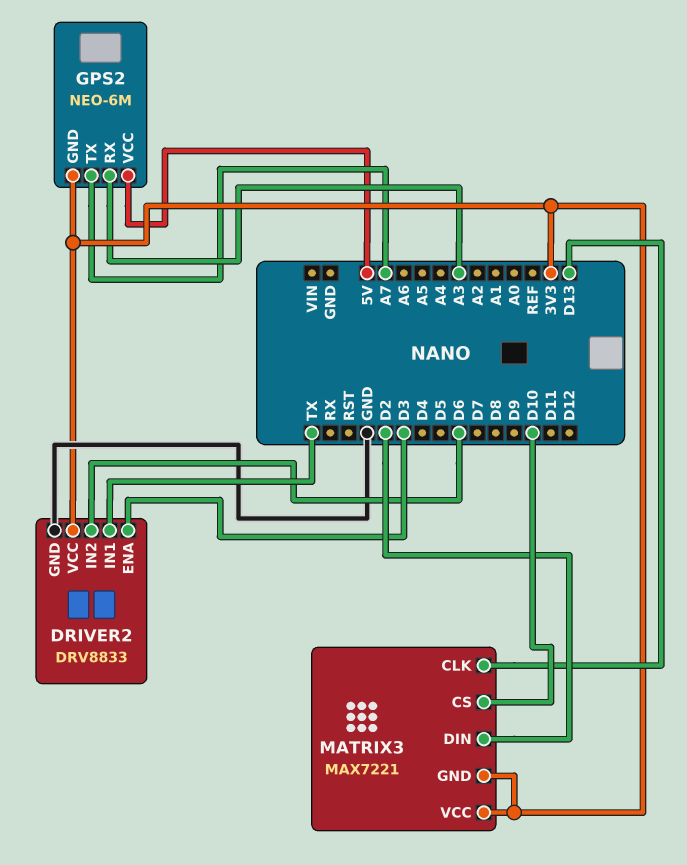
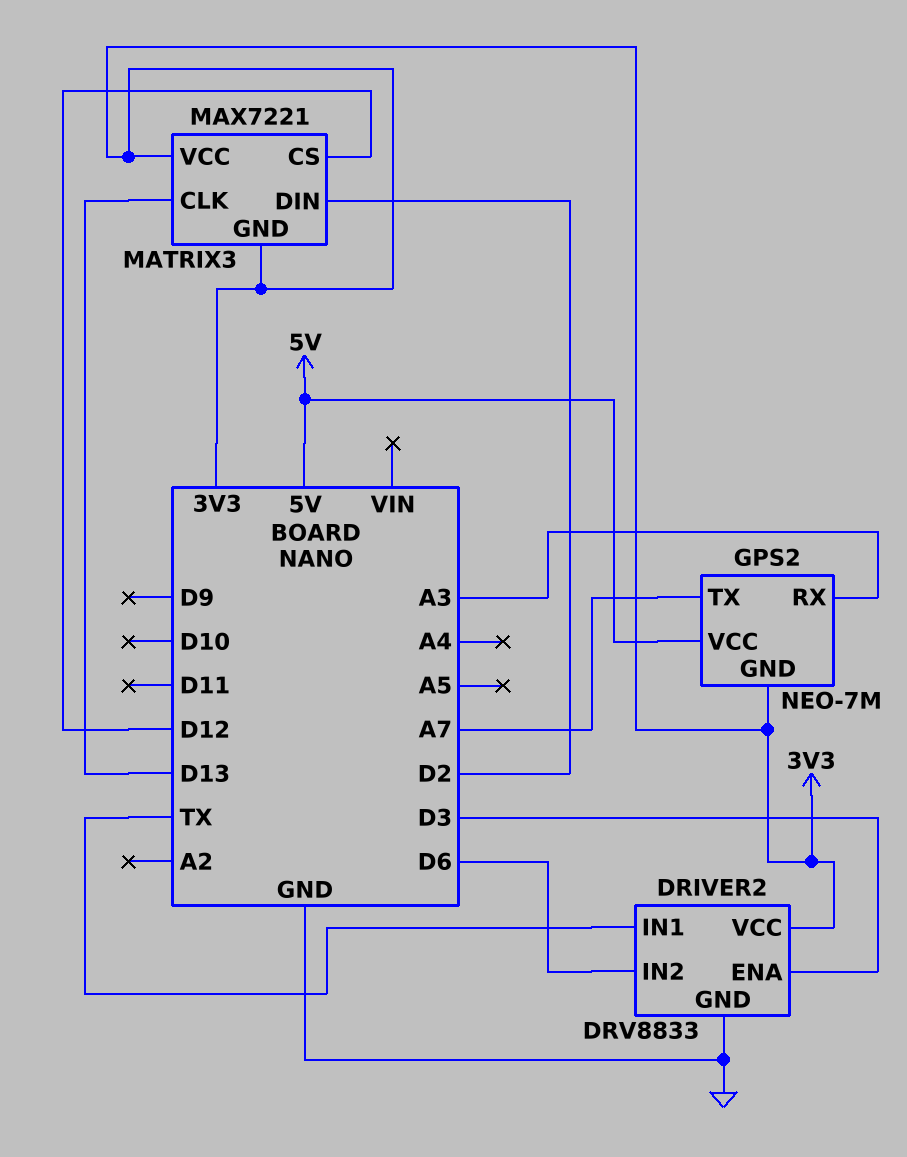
GPS2: NEO-6M -> NEO-7M
MATRIX3 pin CS: D10 -> D12

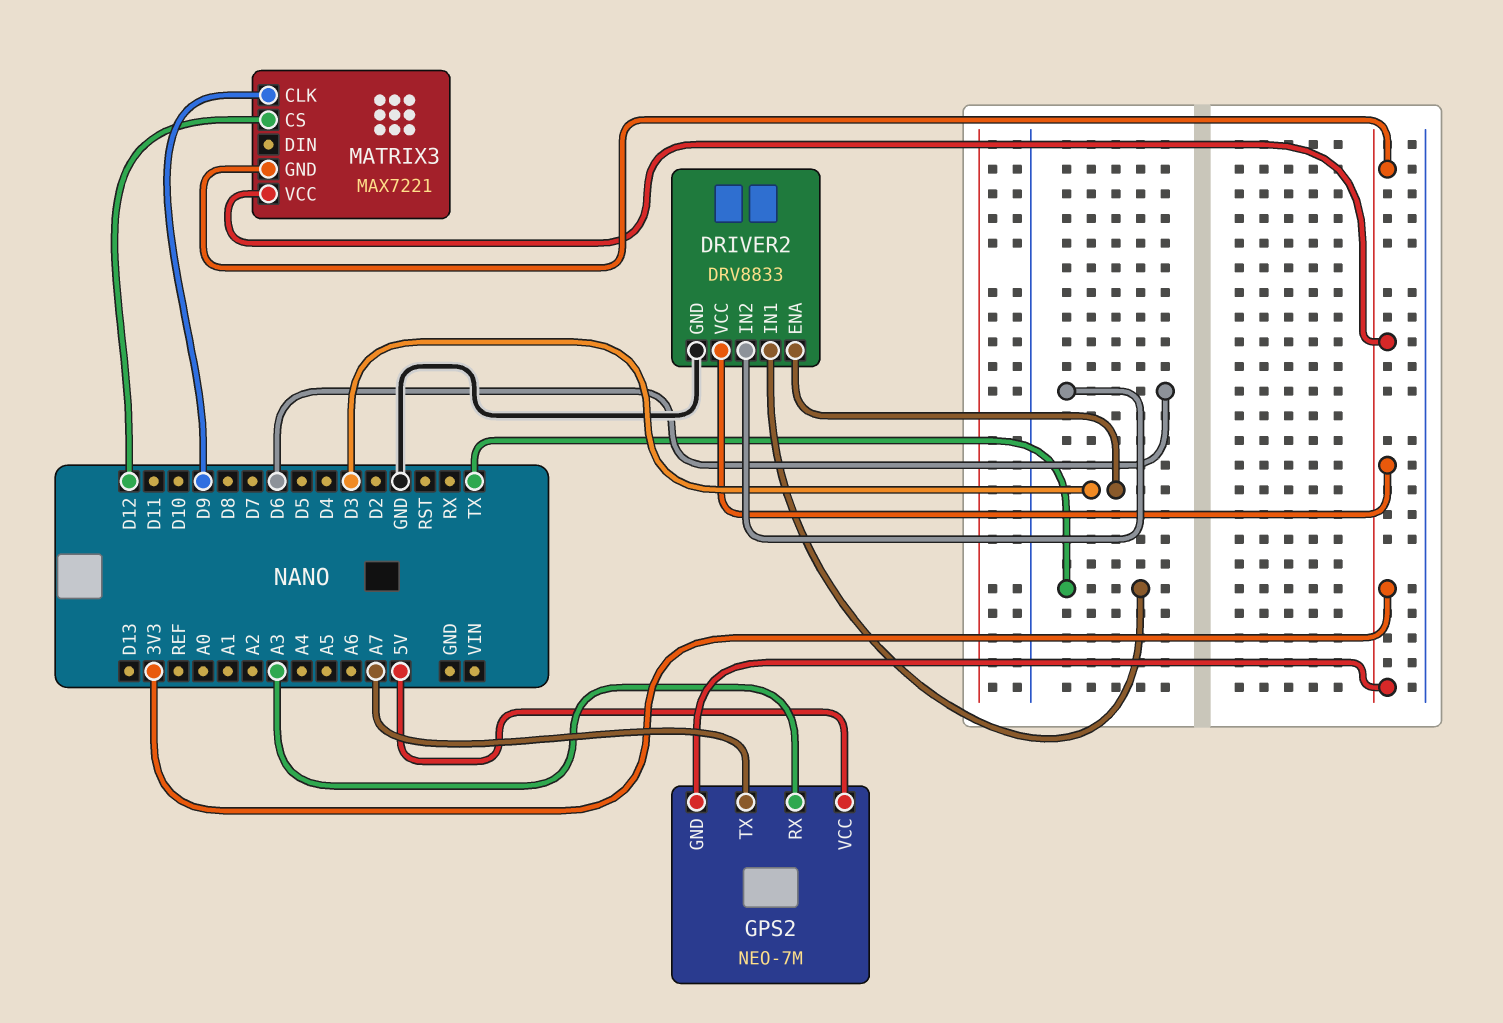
MATRIX3 pin CLK: D13 -> D9
MATRIX3 pin DIN: D2 -> none

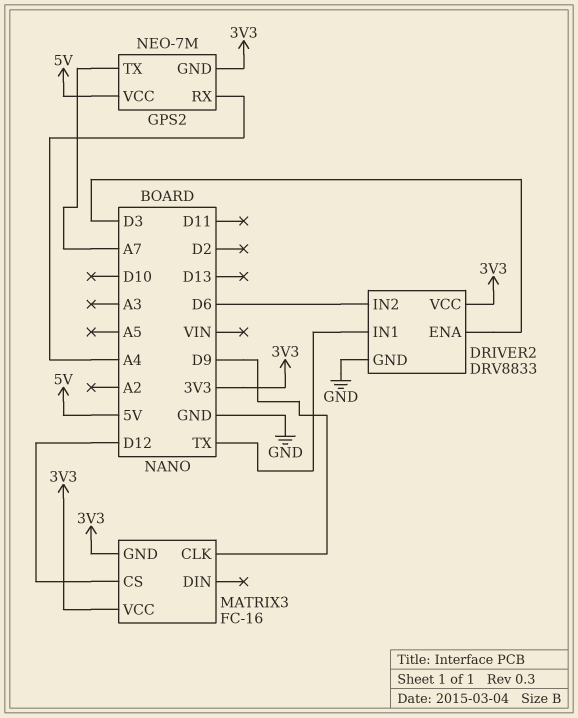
GPS2 pin RX: A3 -> A4
MATRIX3: MAX7221 -> FC-16

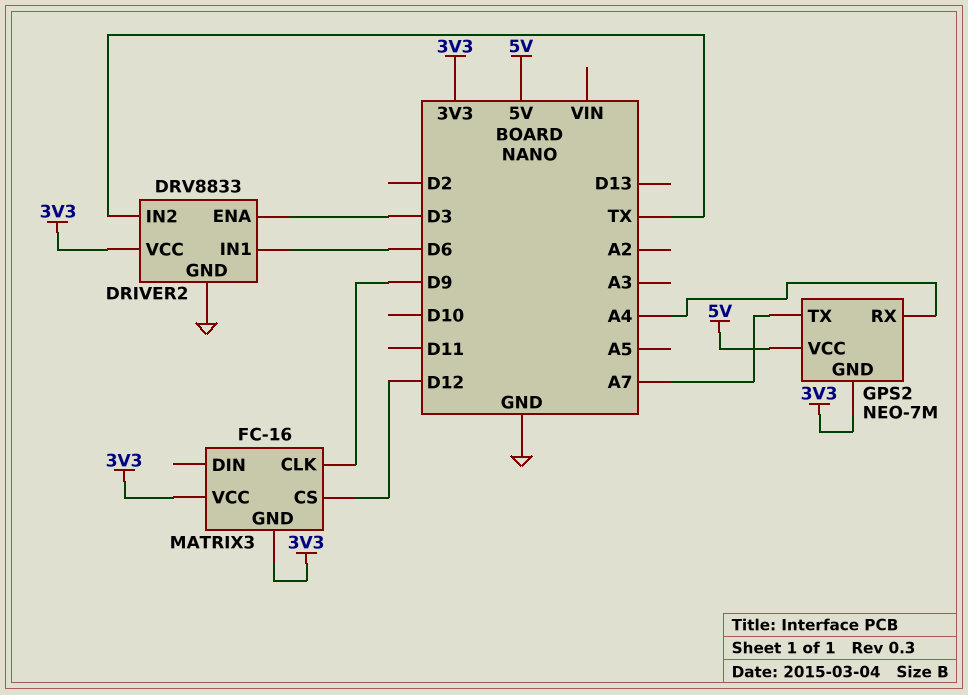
DRIVER2 pin IN1: TX -> D6
DRIVER2 pin IN2: D6 -> TX

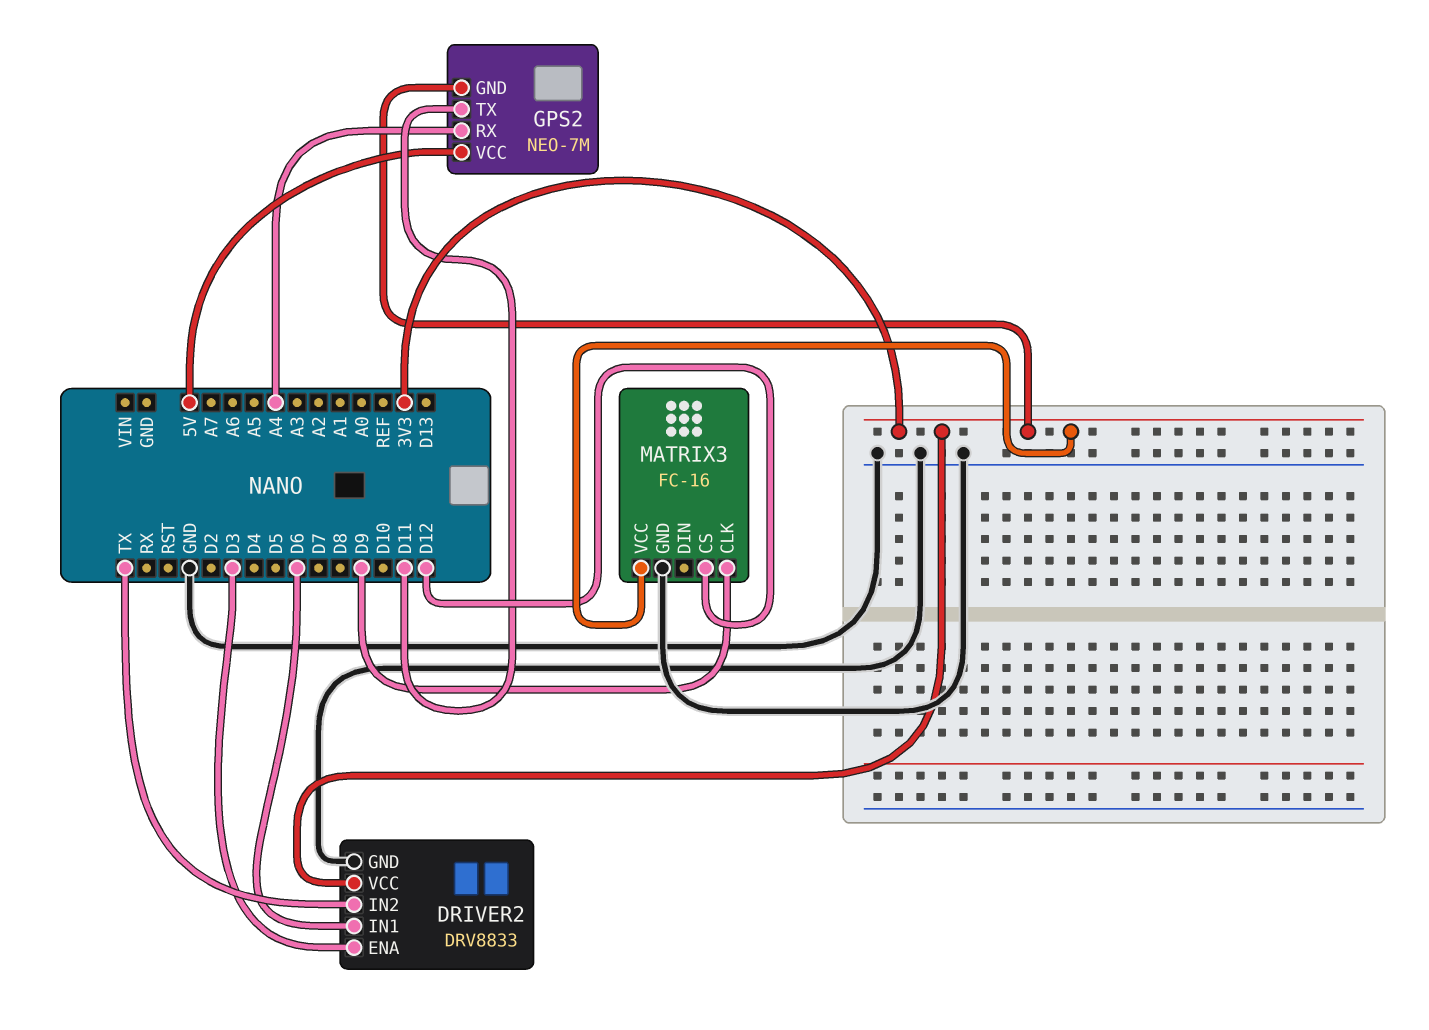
GPS2 pin TX: A7 -> D11
MATRIX3 pin GND: 3V3 -> GND

